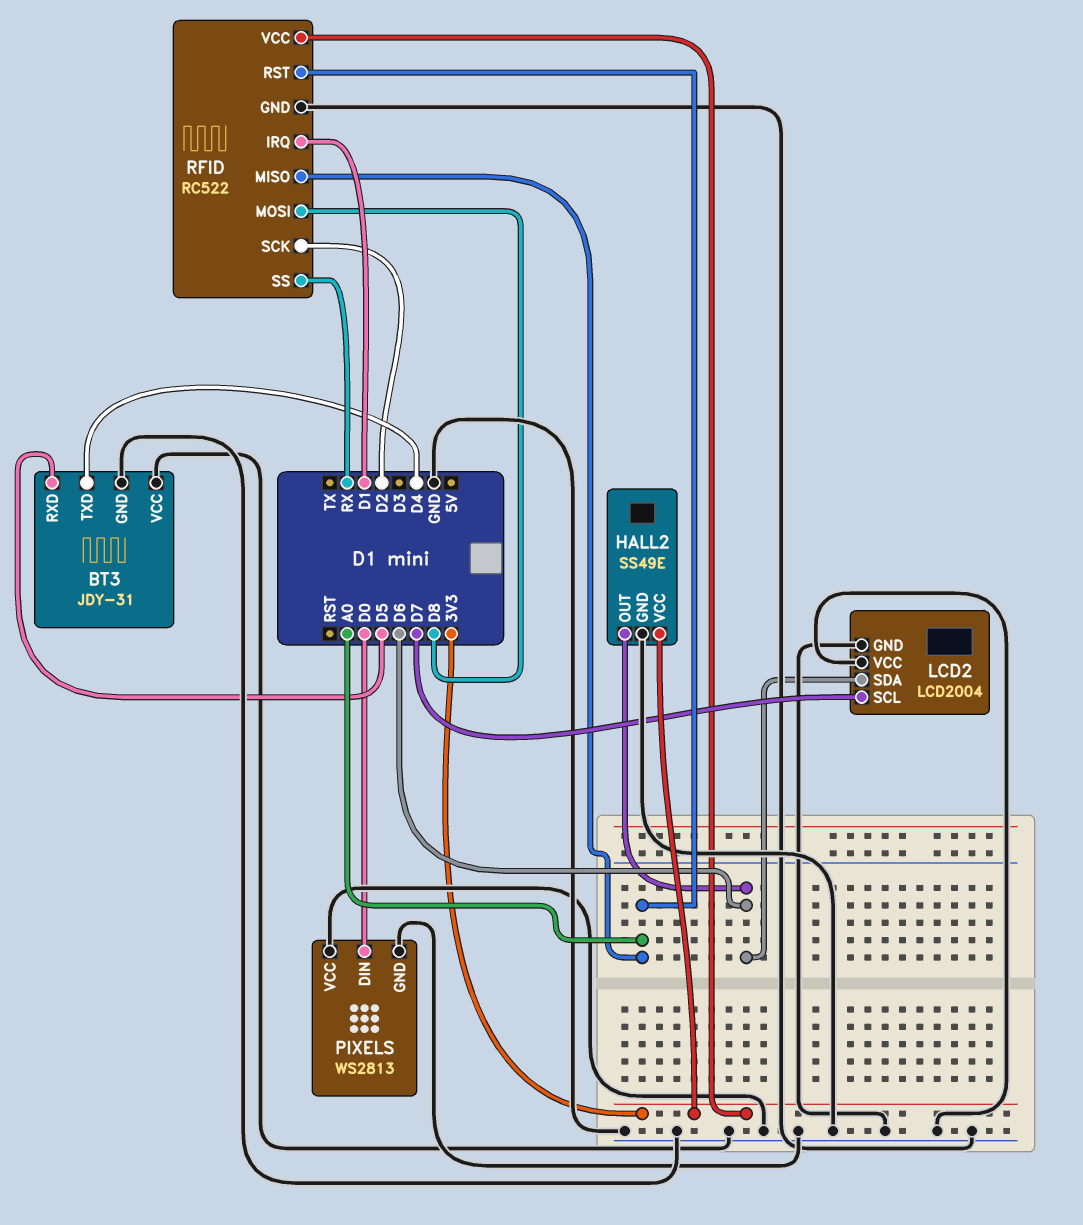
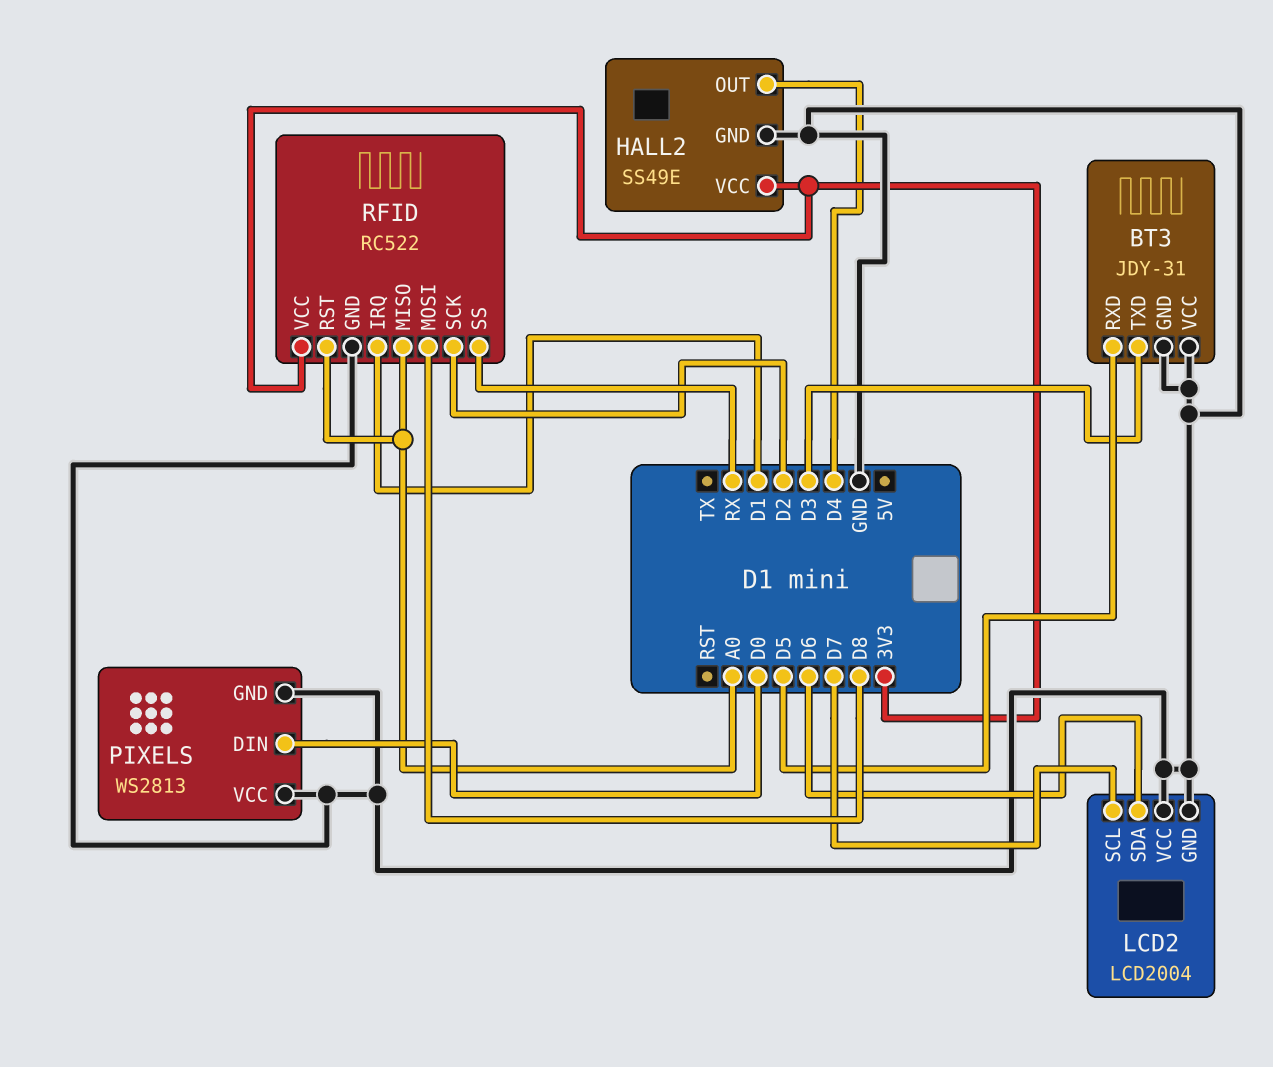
BT3 pin TXD: D4 -> D3
HALL2 pin OUT: D6 -> D4

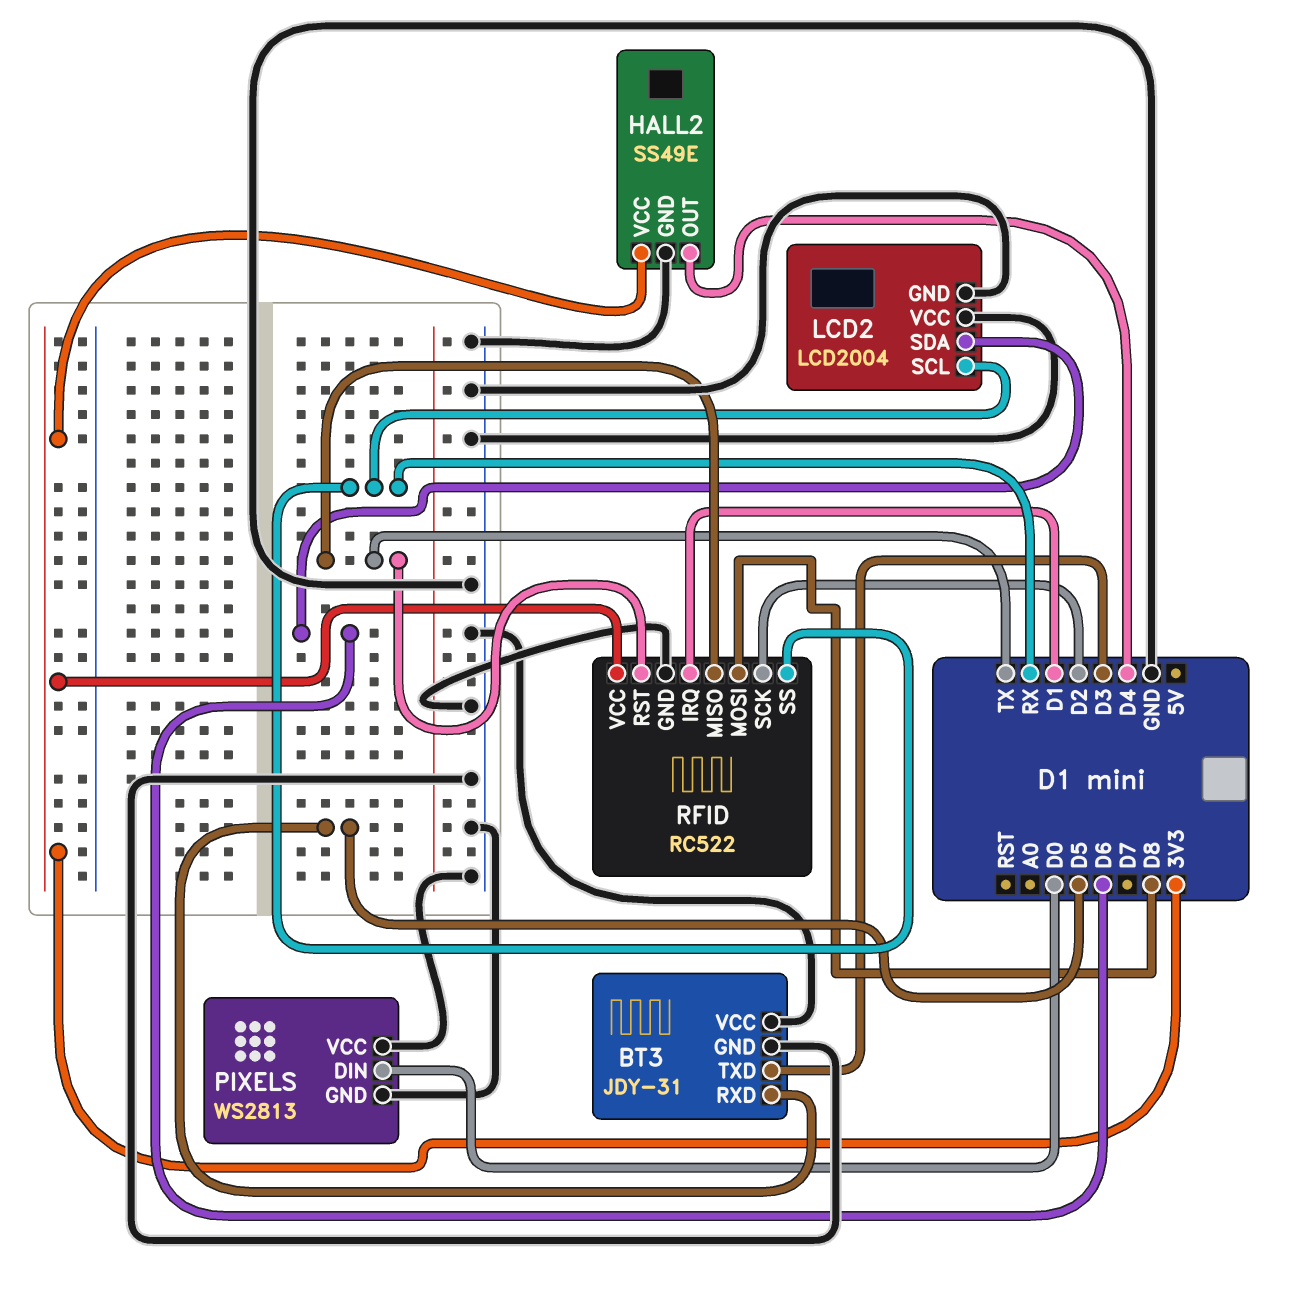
LCD2 pin SCL: D7 -> RX
RFID pin MISO: A0 -> TX
RFID pin RST: A0 -> TX

